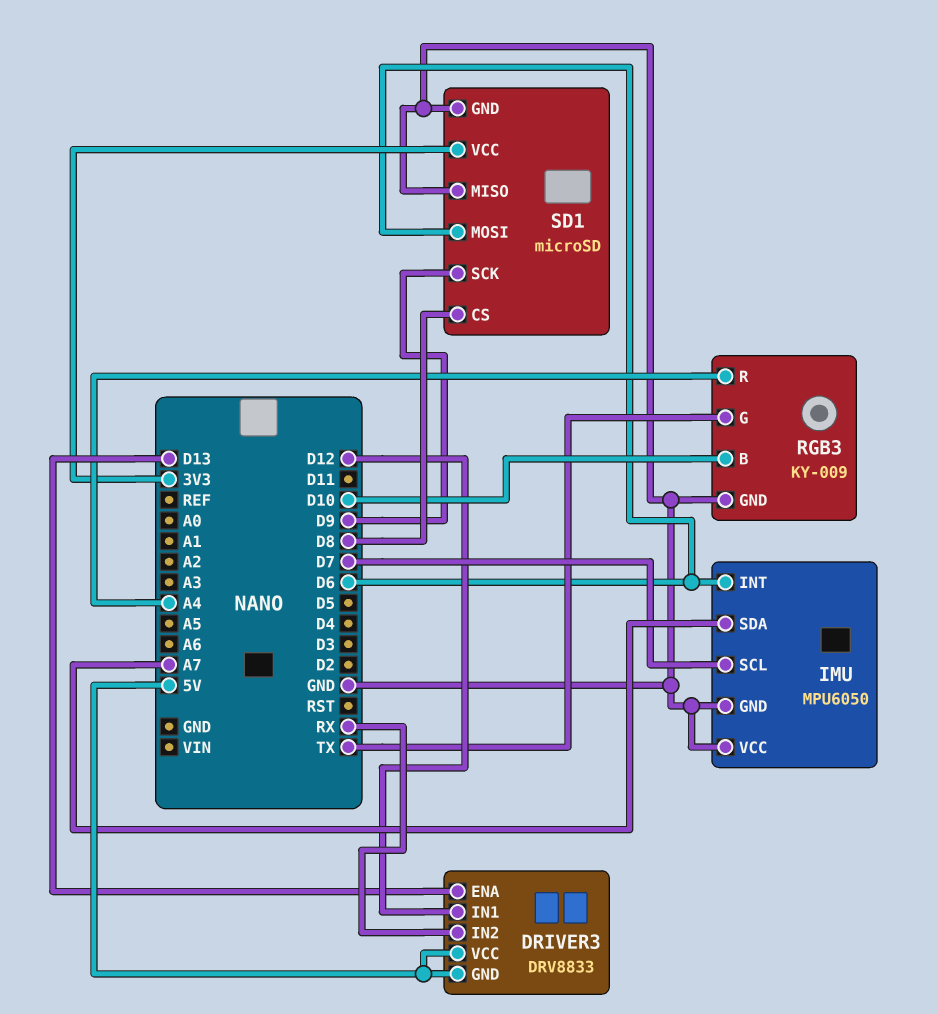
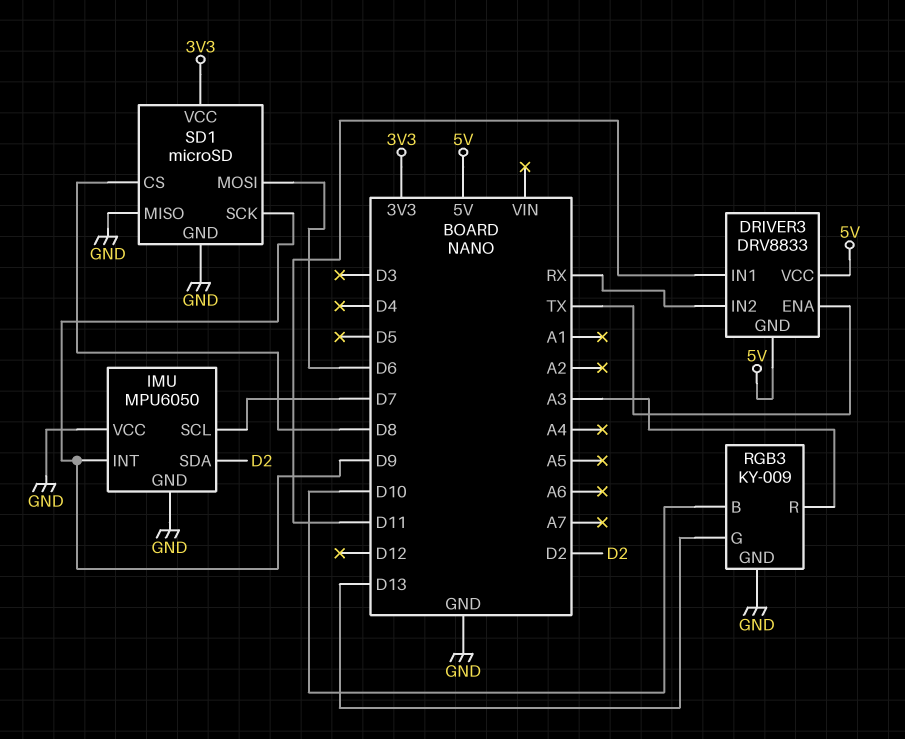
DRIVER3 pin ENA: D13 -> TX
DRIVER3 pin IN1: D12 -> D11
IMU pin INT: D6 -> D9
IMU pin SDA: A7 -> D2
RGB3 pin G: TX -> D13
RGB3 pin R: A4 -> A3

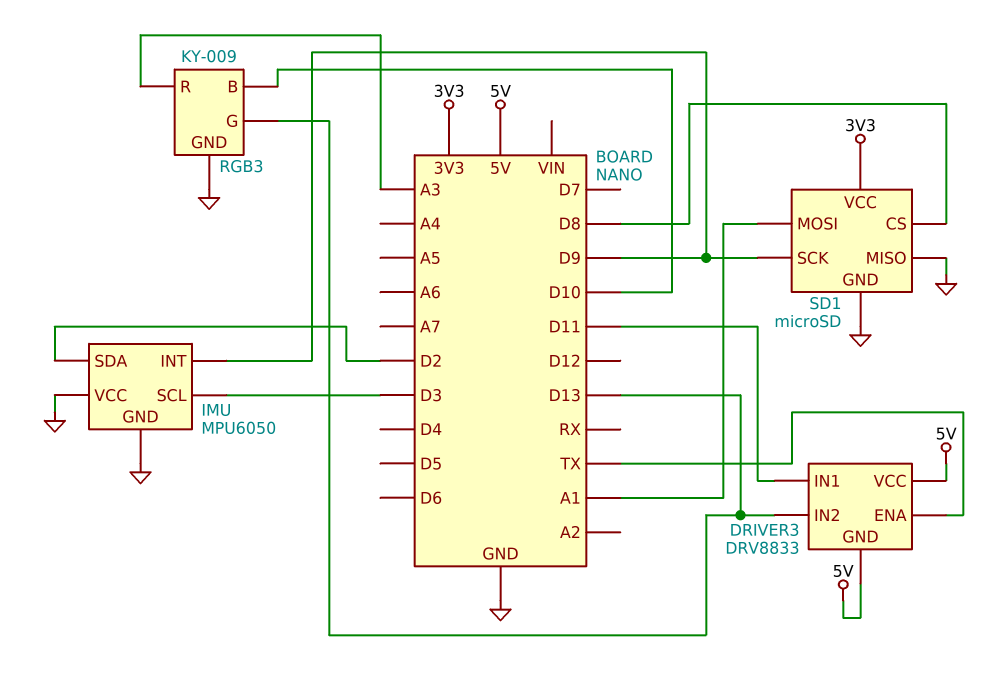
DRIVER3 pin IN2: RX -> D13
IMU pin SCL: D7 -> D3
SD1 pin MOSI: D6 -> A1

